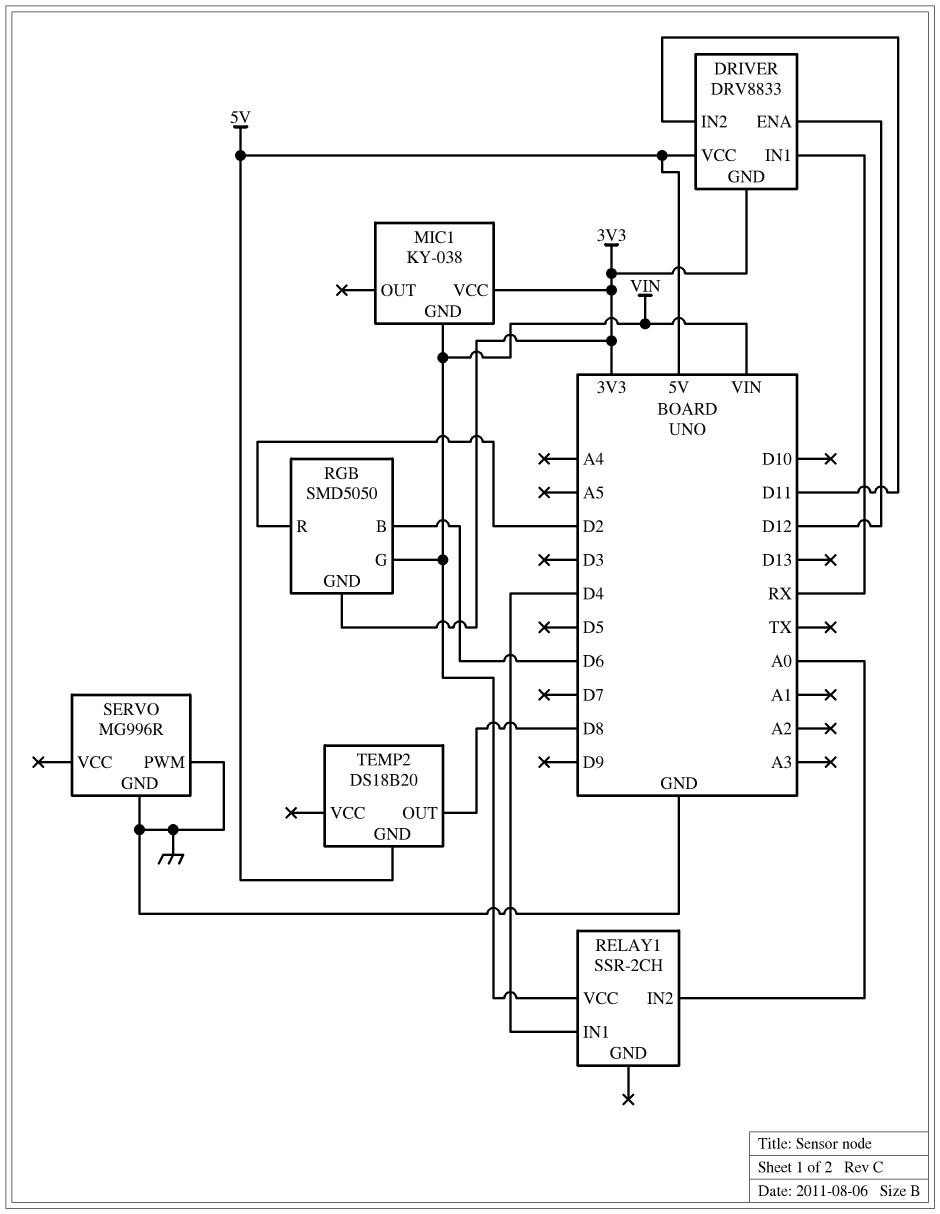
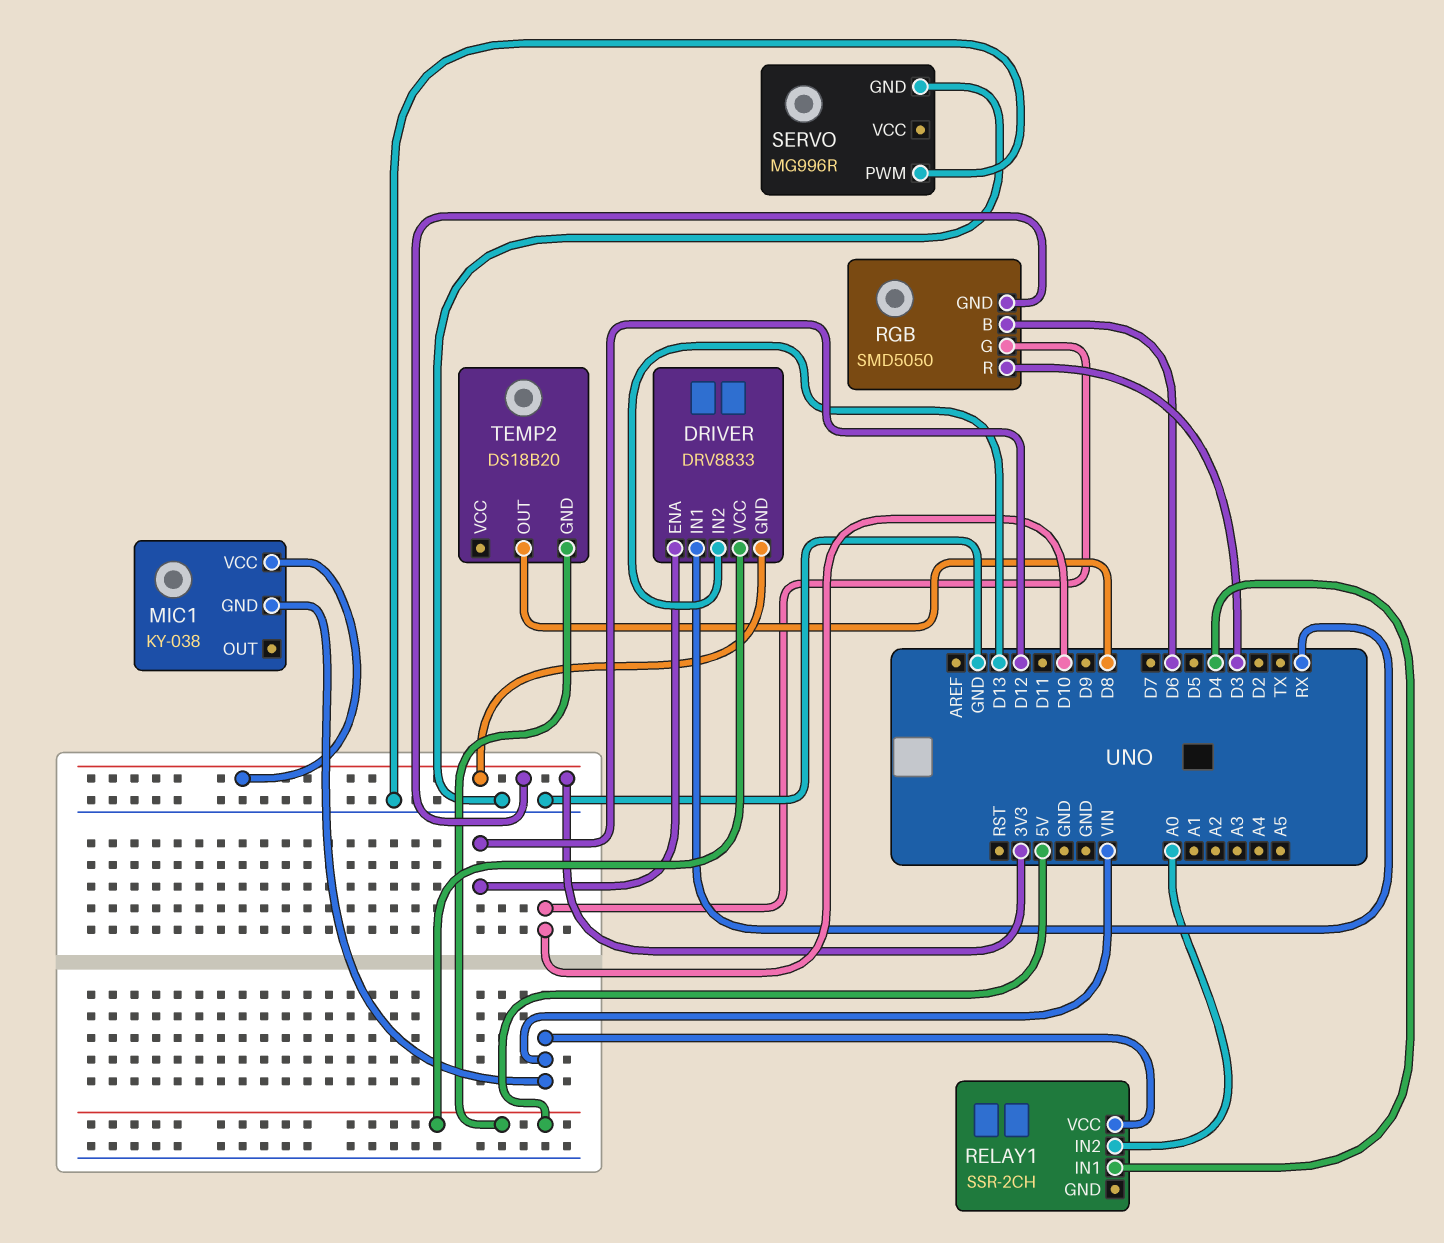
DRIVER pin IN2: D11 -> D13
RGB pin G: VIN -> D10
RGB pin R: D2 -> D3

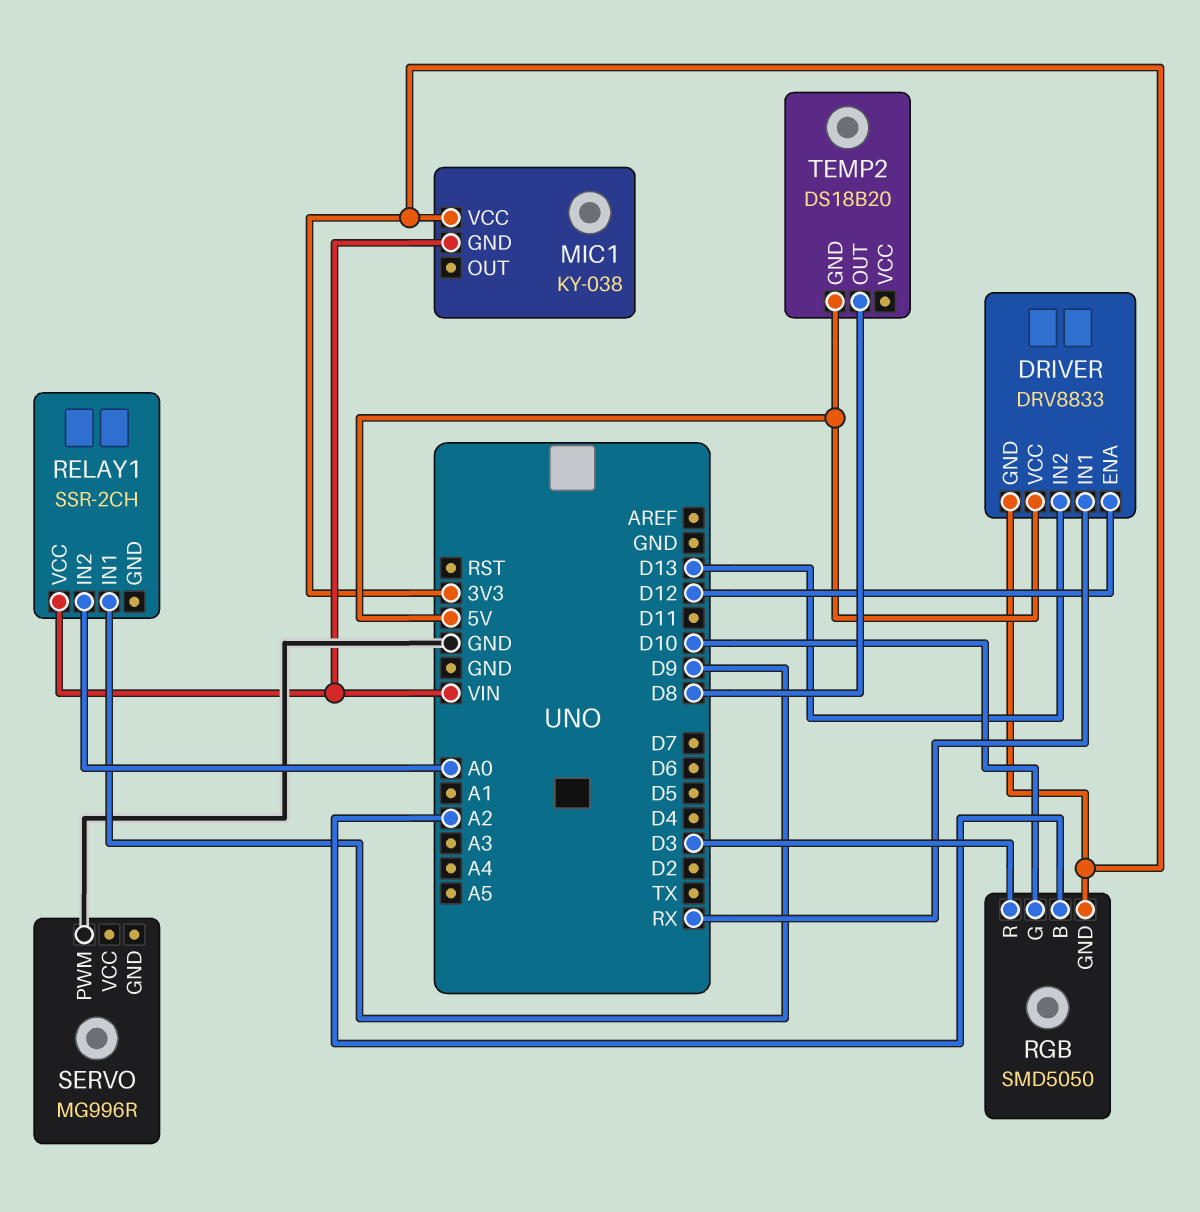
RELAY1 pin IN1: D4 -> D9
RGB pin B: D6 -> A2
SERVO pin GND: GND -> none

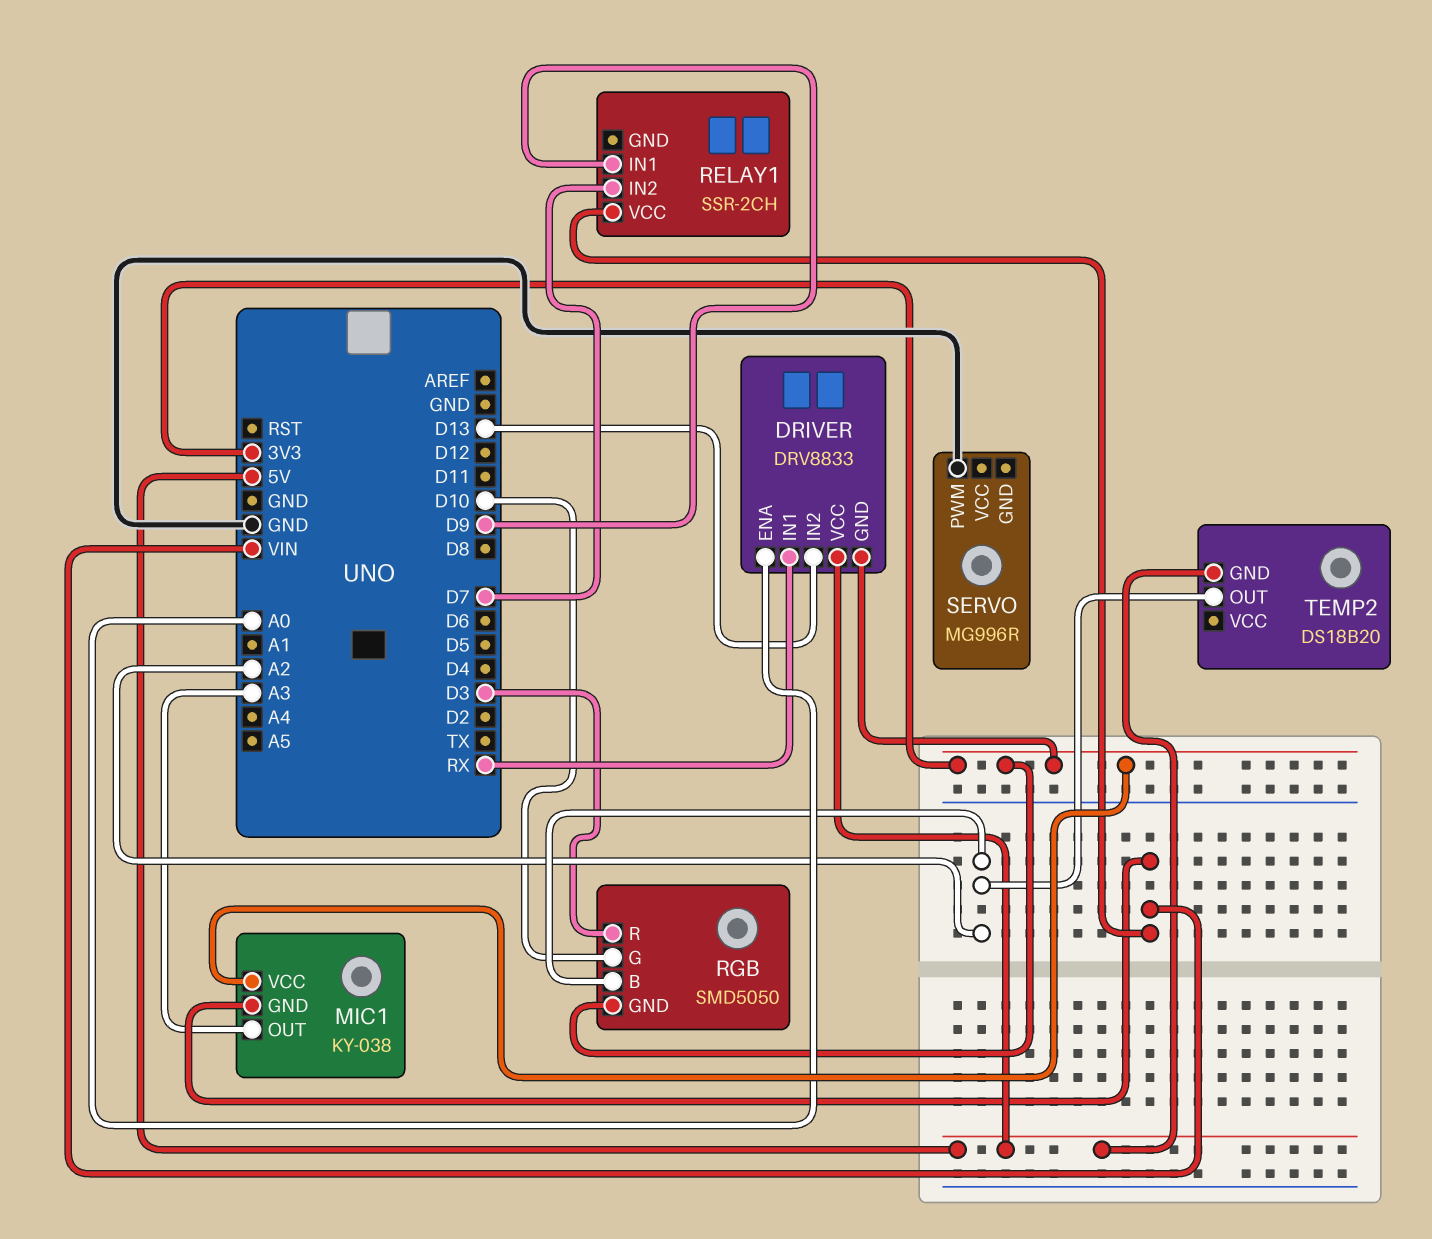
DRIVER pin ENA: D12 -> A0
MIC1 pin OUT: none -> A3
RELAY1 pin IN2: A0 -> D7
TEMP2 pin OUT: D8 -> A2

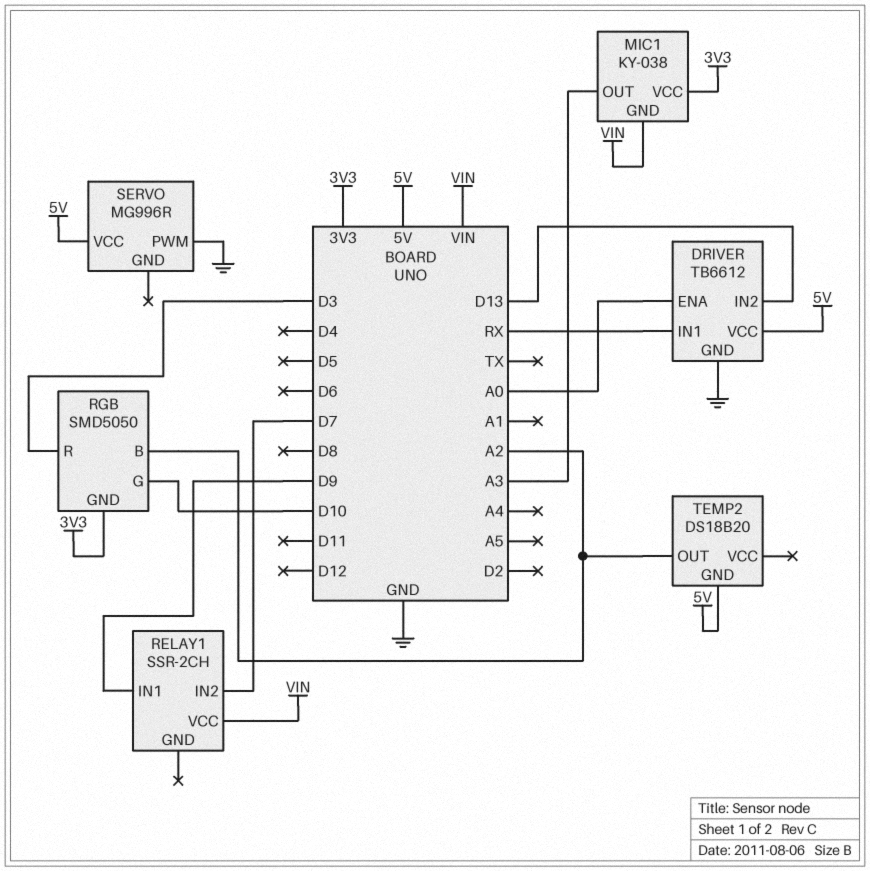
DRIVER: DRV8833 -> TB6612
DRIVER pin GND: 3V3 -> GND
SERVO pin VCC: none -> 5V

